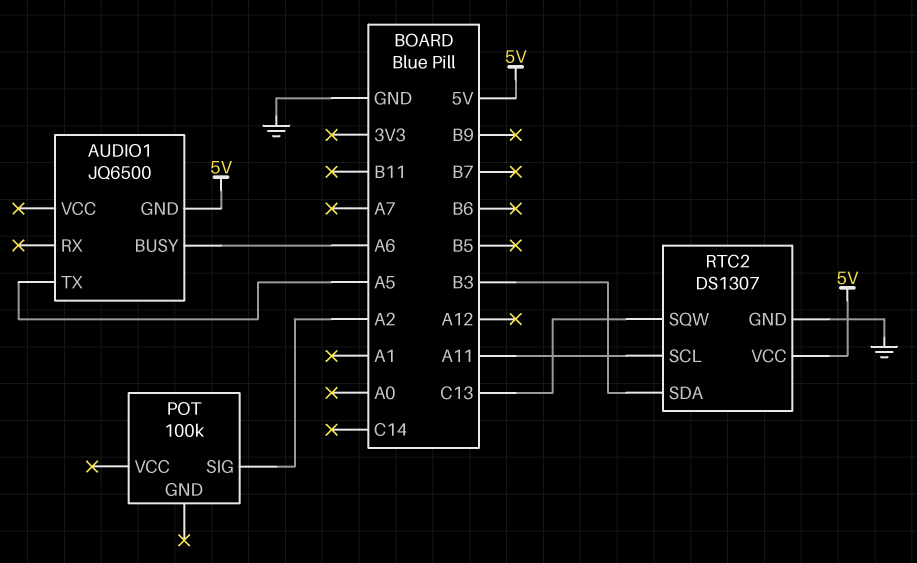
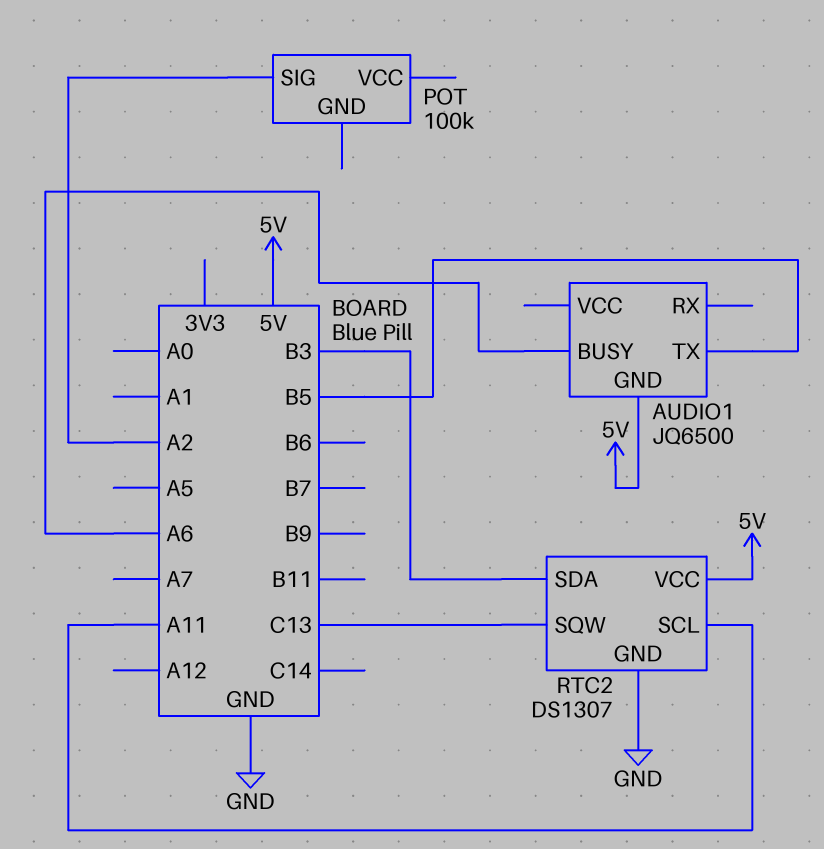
AUDIO1 pin TX: A5 -> B5

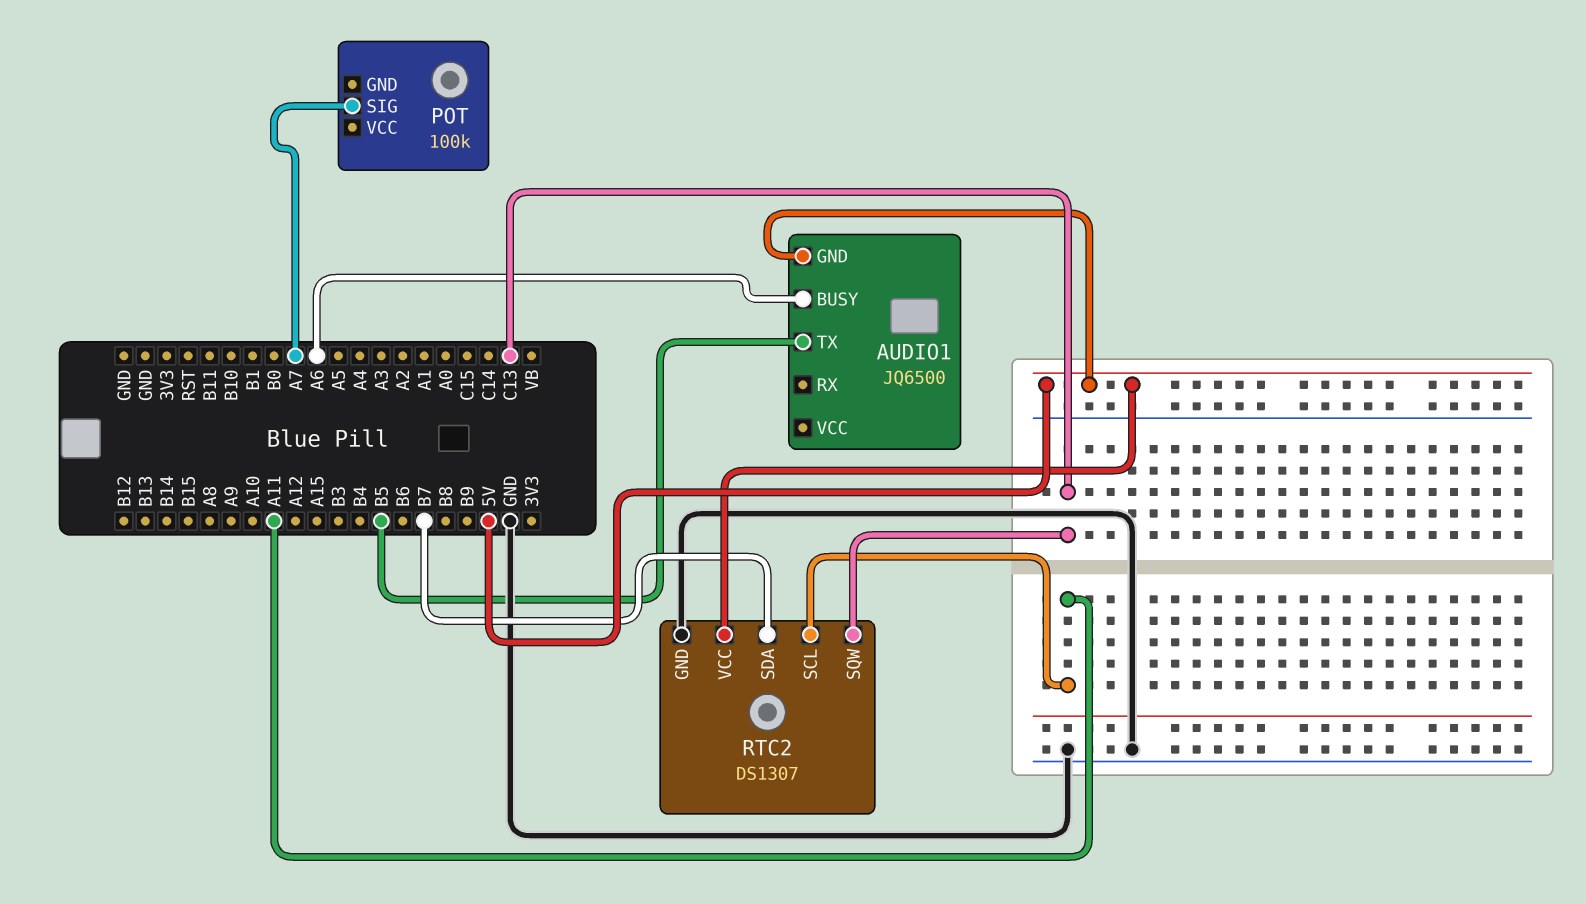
POT pin SIG: A2 -> A7
RTC2 pin SDA: B3 -> B7

